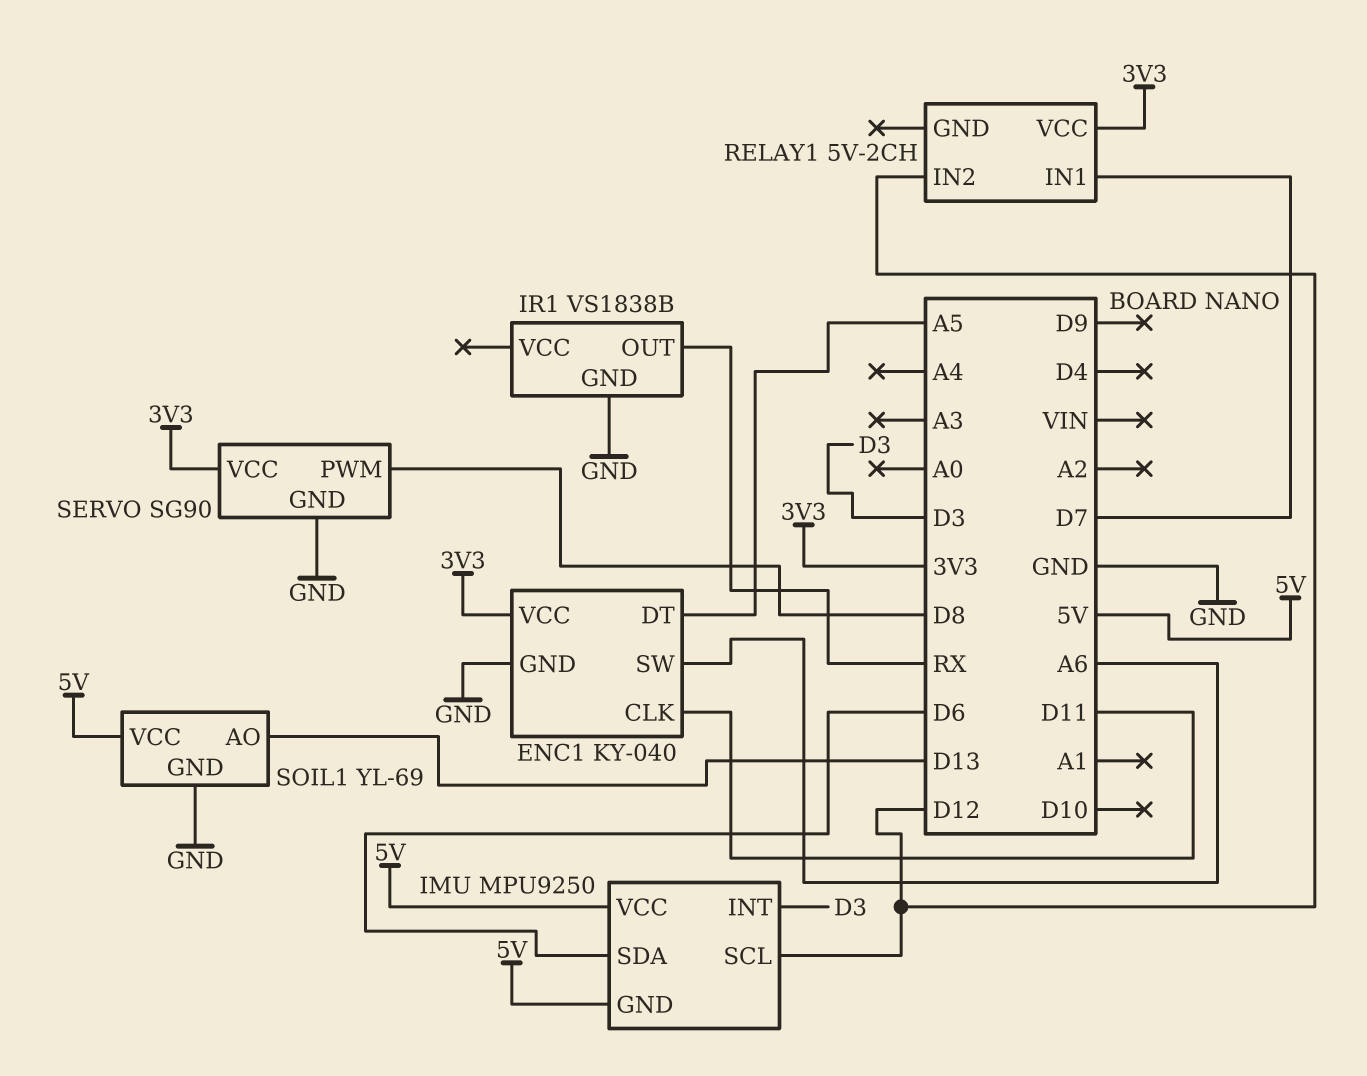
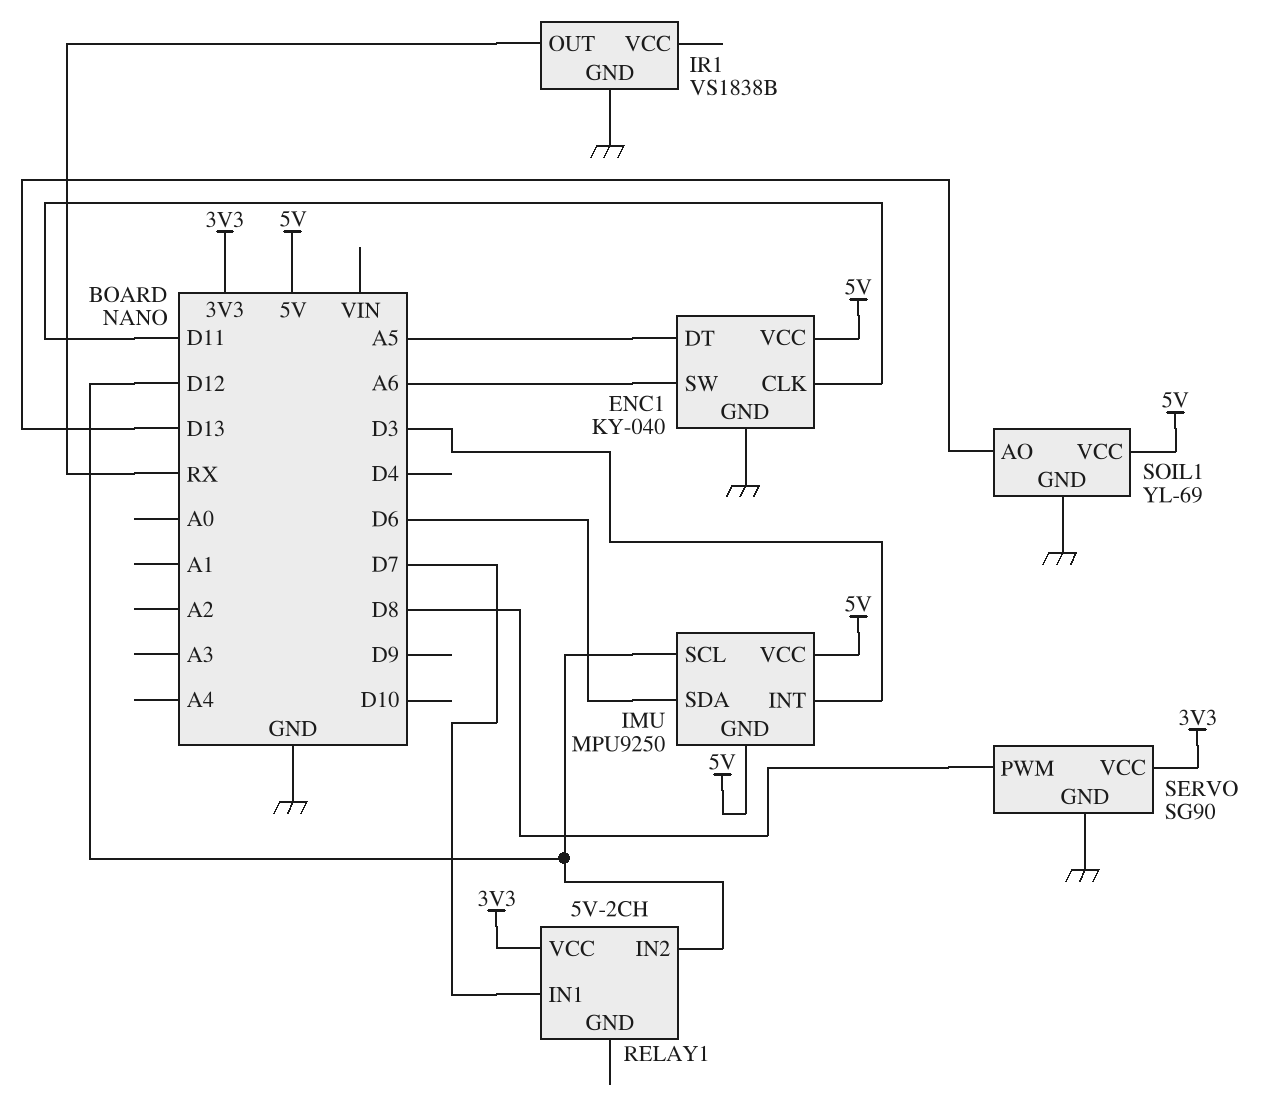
ENC1 pin VCC: 3V3 -> 5V

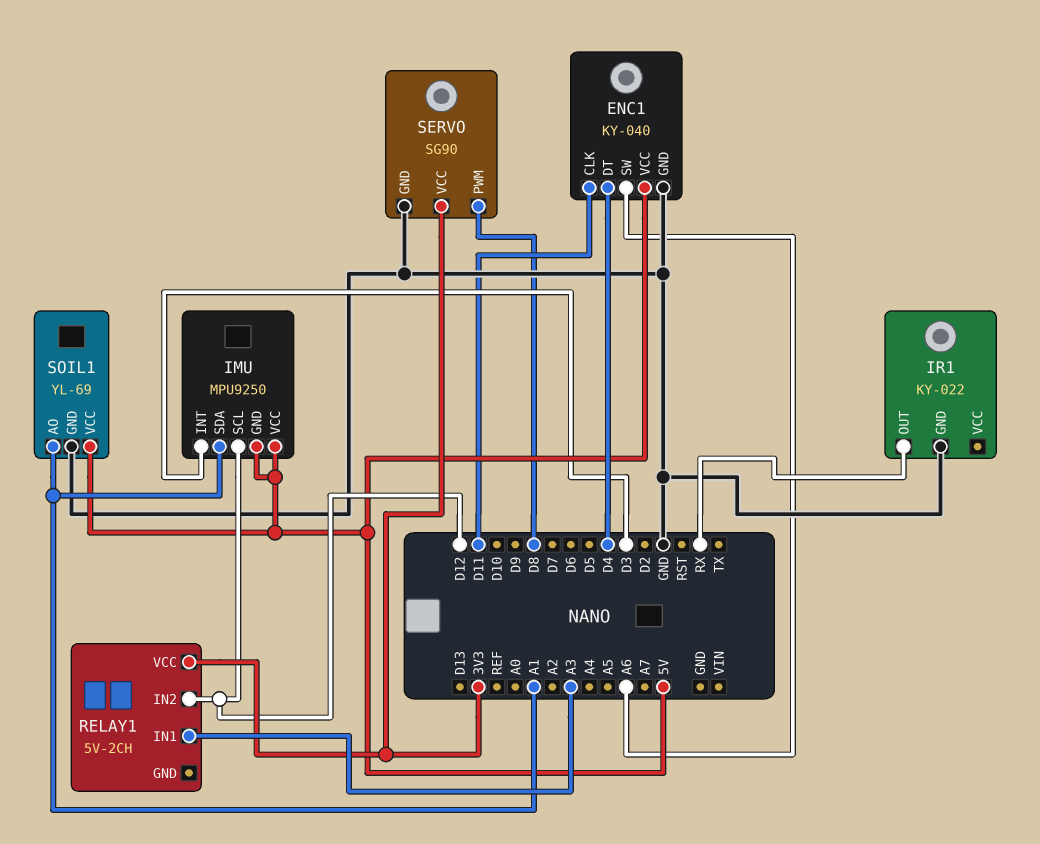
ENC1 pin DT: A5 -> D4
IMU pin SDA: D6 -> A1
IR1: VS1838B -> KY-022
RELAY1 pin IN1: D7 -> A3
SOIL1 pin AO: D13 -> A1

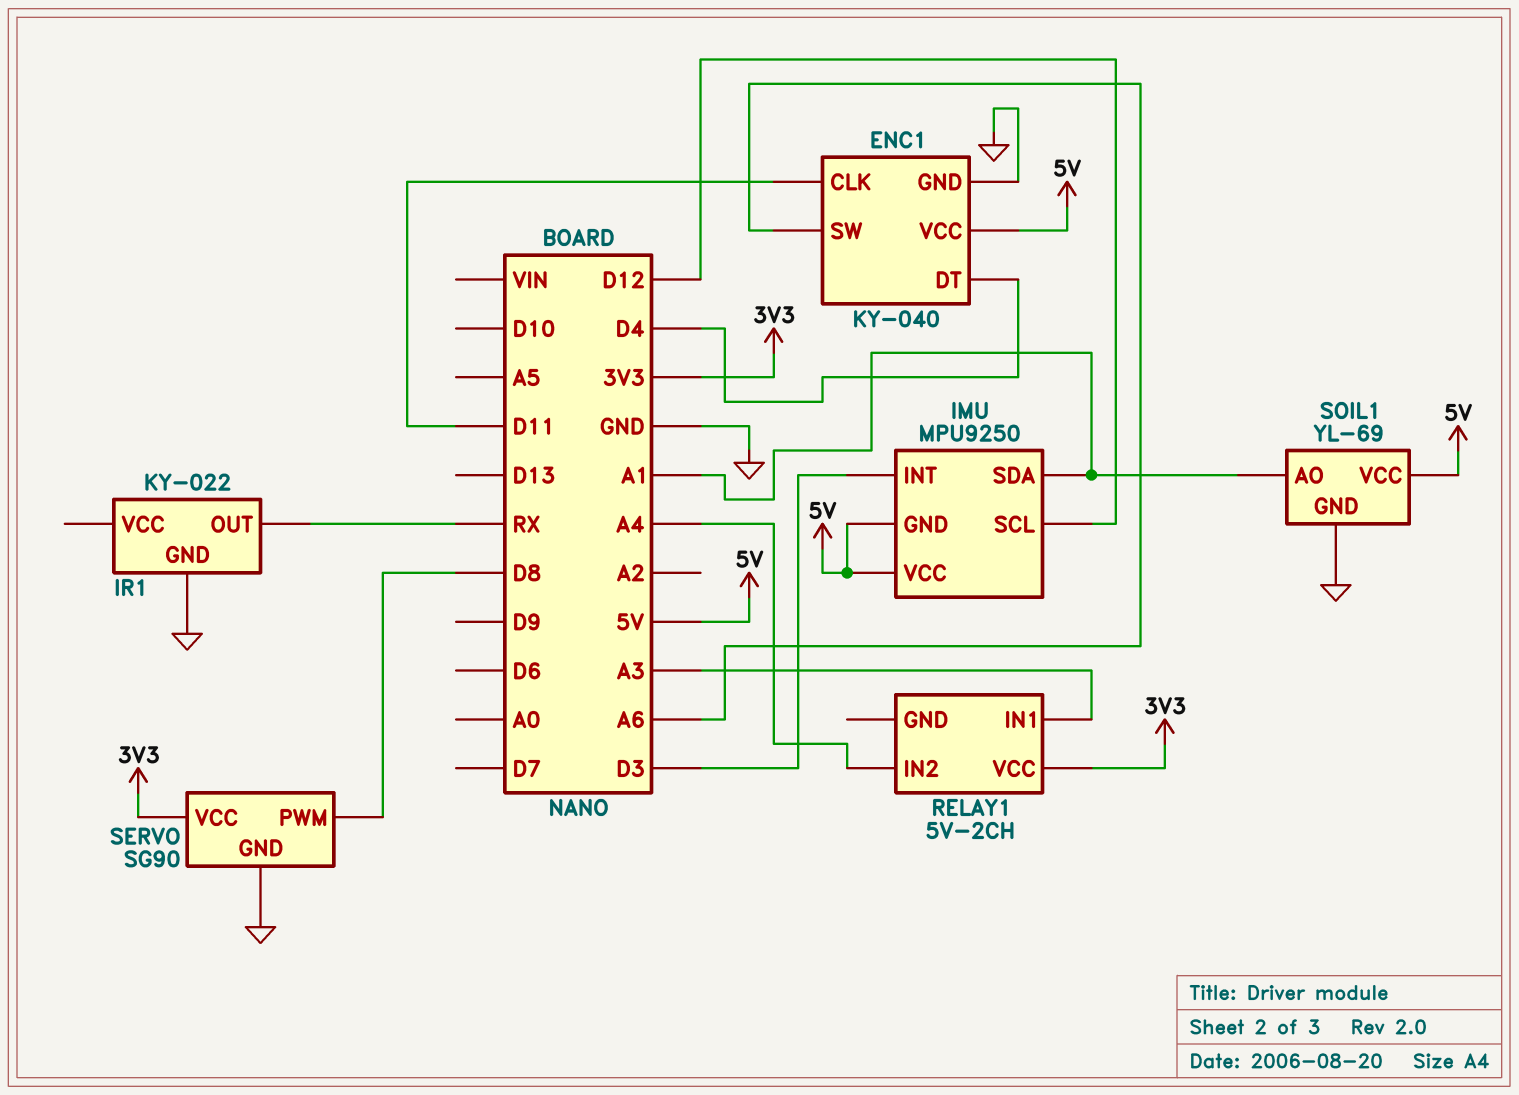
RELAY1 pin IN2: D12 -> A4

